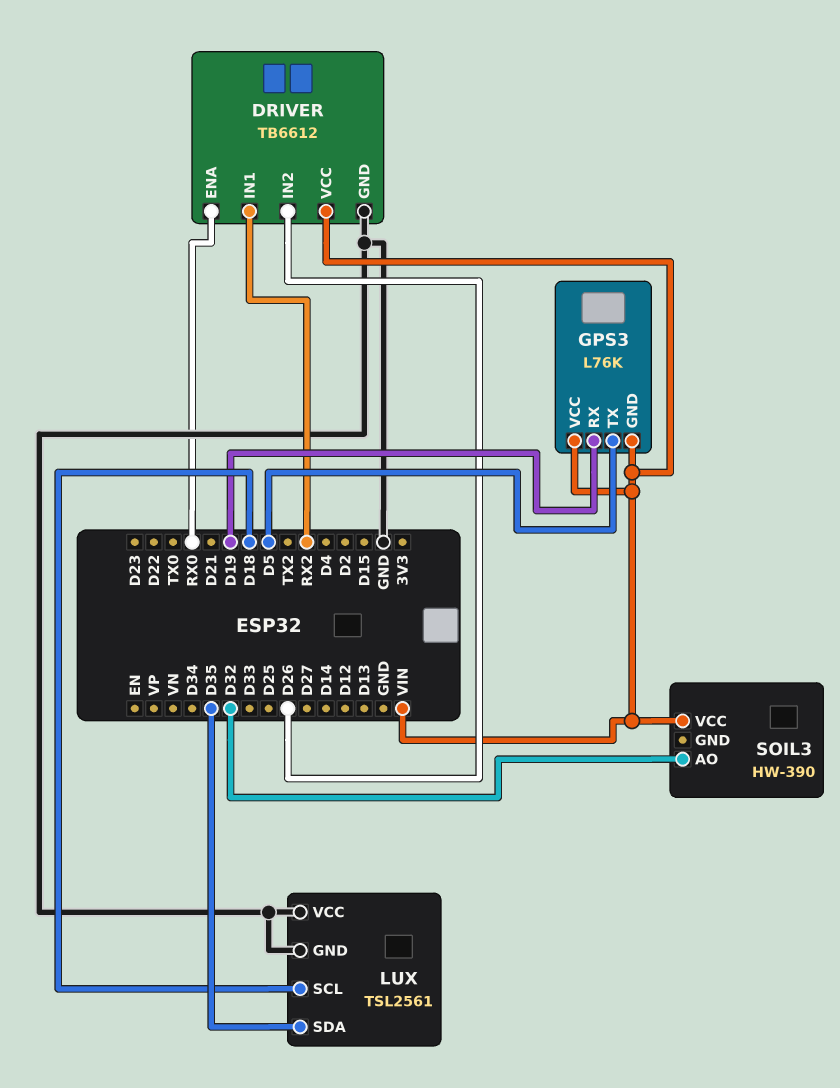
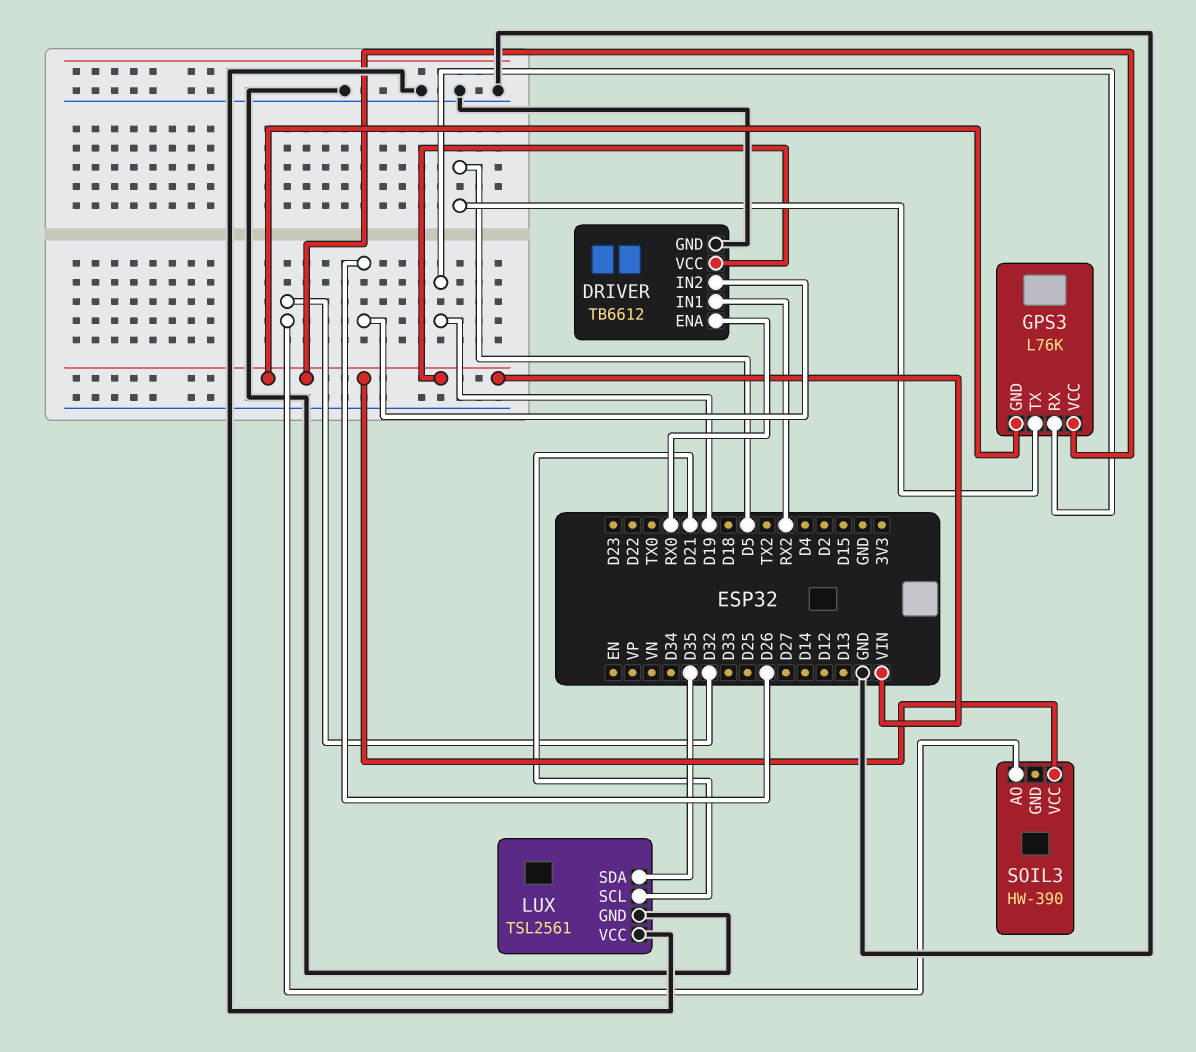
LUX pin SCL: D18 -> D21

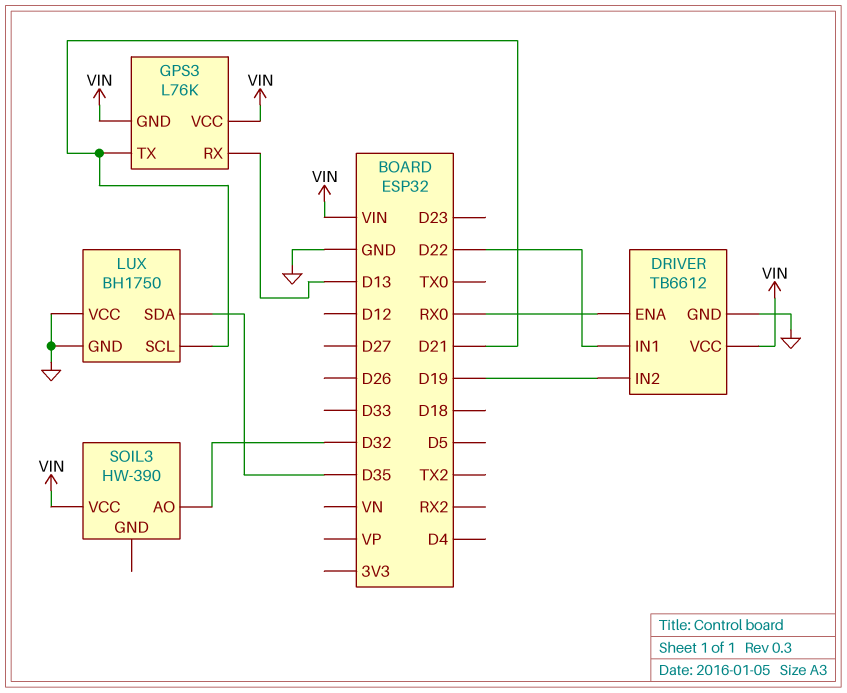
DRIVER pin IN1: RX2 -> D22
DRIVER pin IN2: D26 -> D19
GPS3 pin RX: D19 -> D13
GPS3 pin TX: D5 -> D21
LUX: TSL2561 -> BH1750

